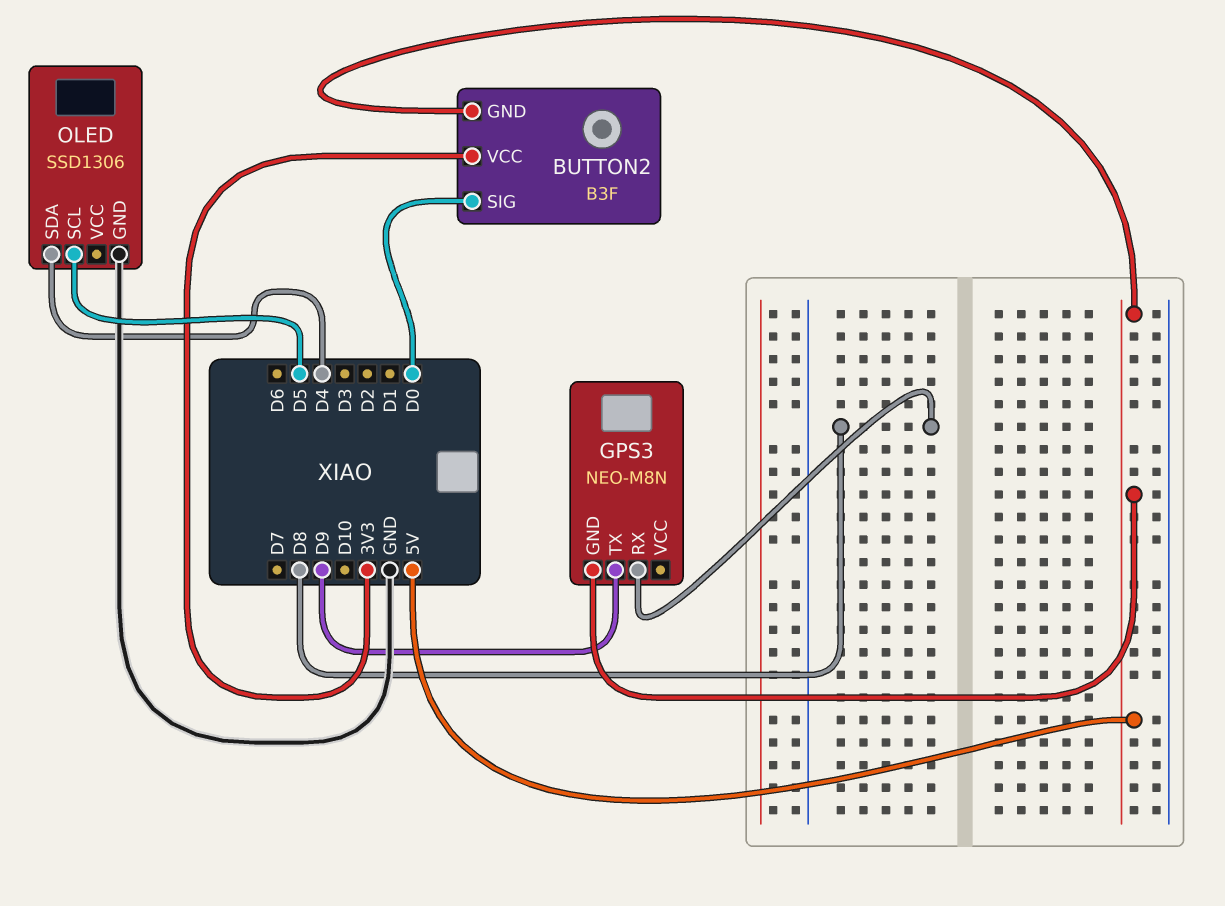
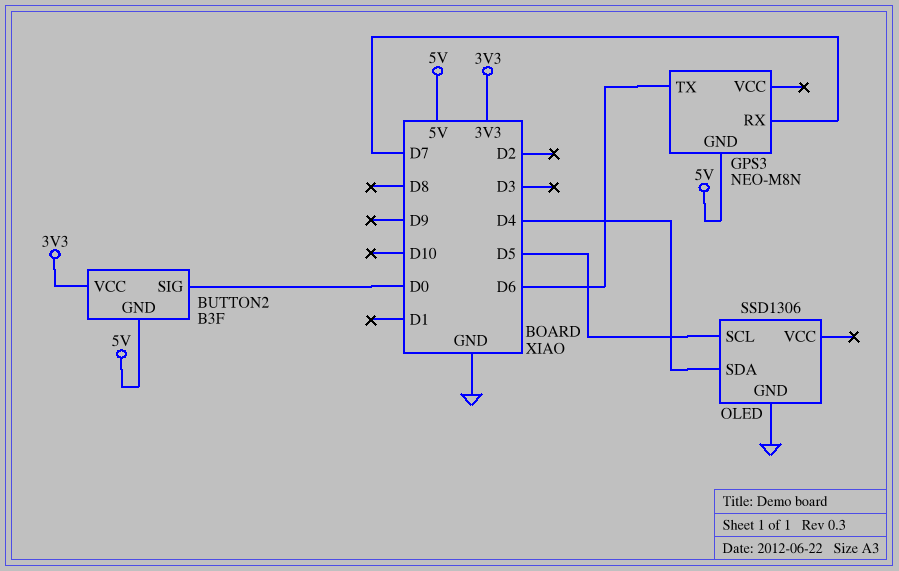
GPS3 pin RX: D8 -> D7
GPS3 pin TX: D9 -> D6

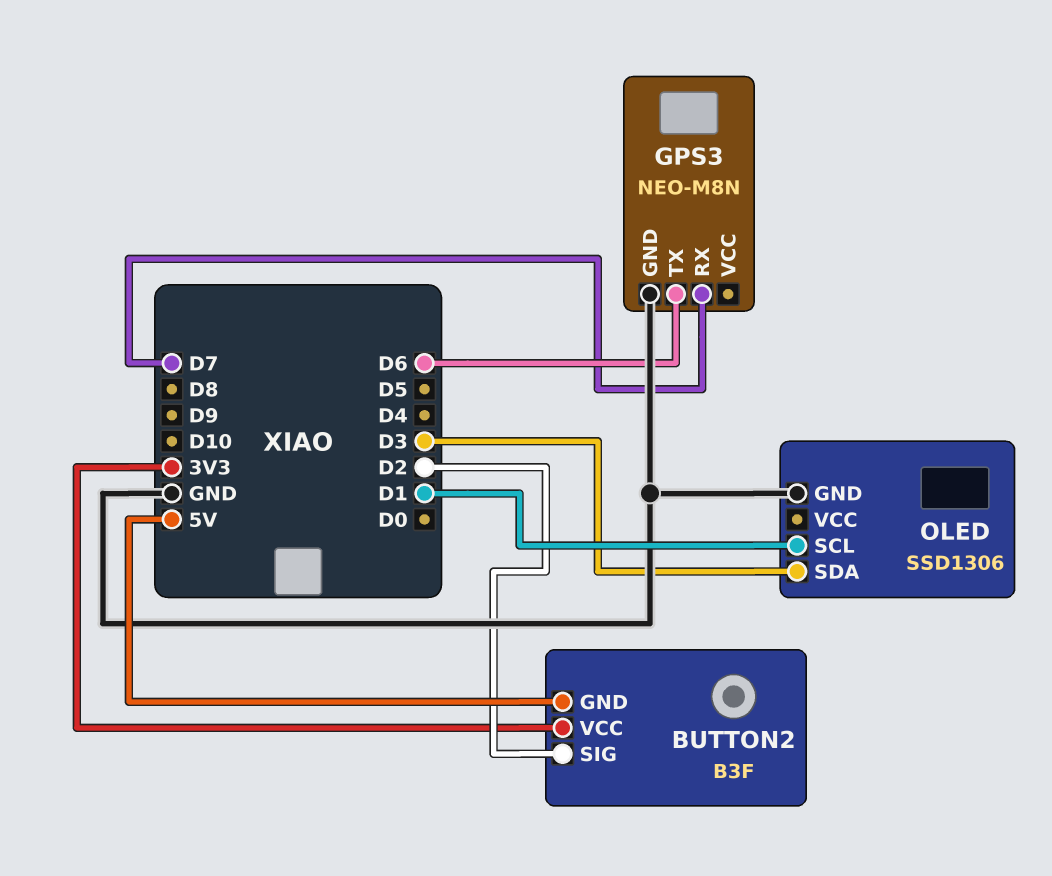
BUTTON2 pin SIG: D0 -> D2
GPS3 pin GND: 5V -> GND
OLED pin SCL: D5 -> D1
OLED pin SDA: D4 -> D3

